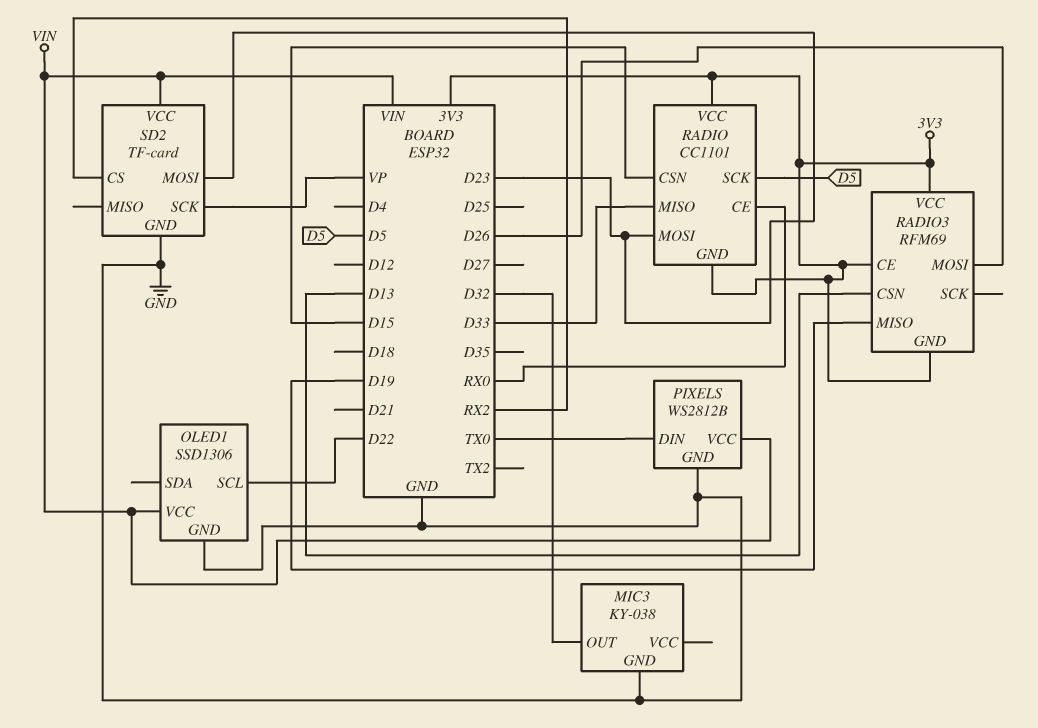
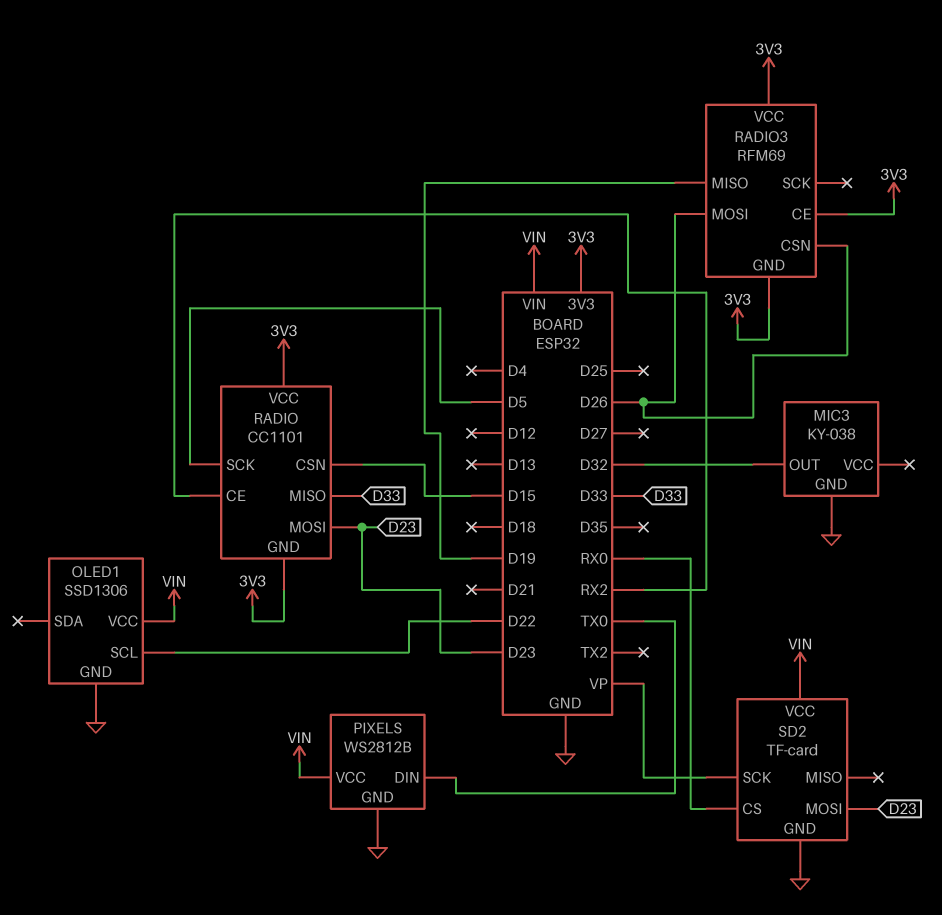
RADIO pin CE: RX0 -> RX2
RADIO3 pin CSN: D13 -> D26
SD2 pin CS: RX2 -> RX0

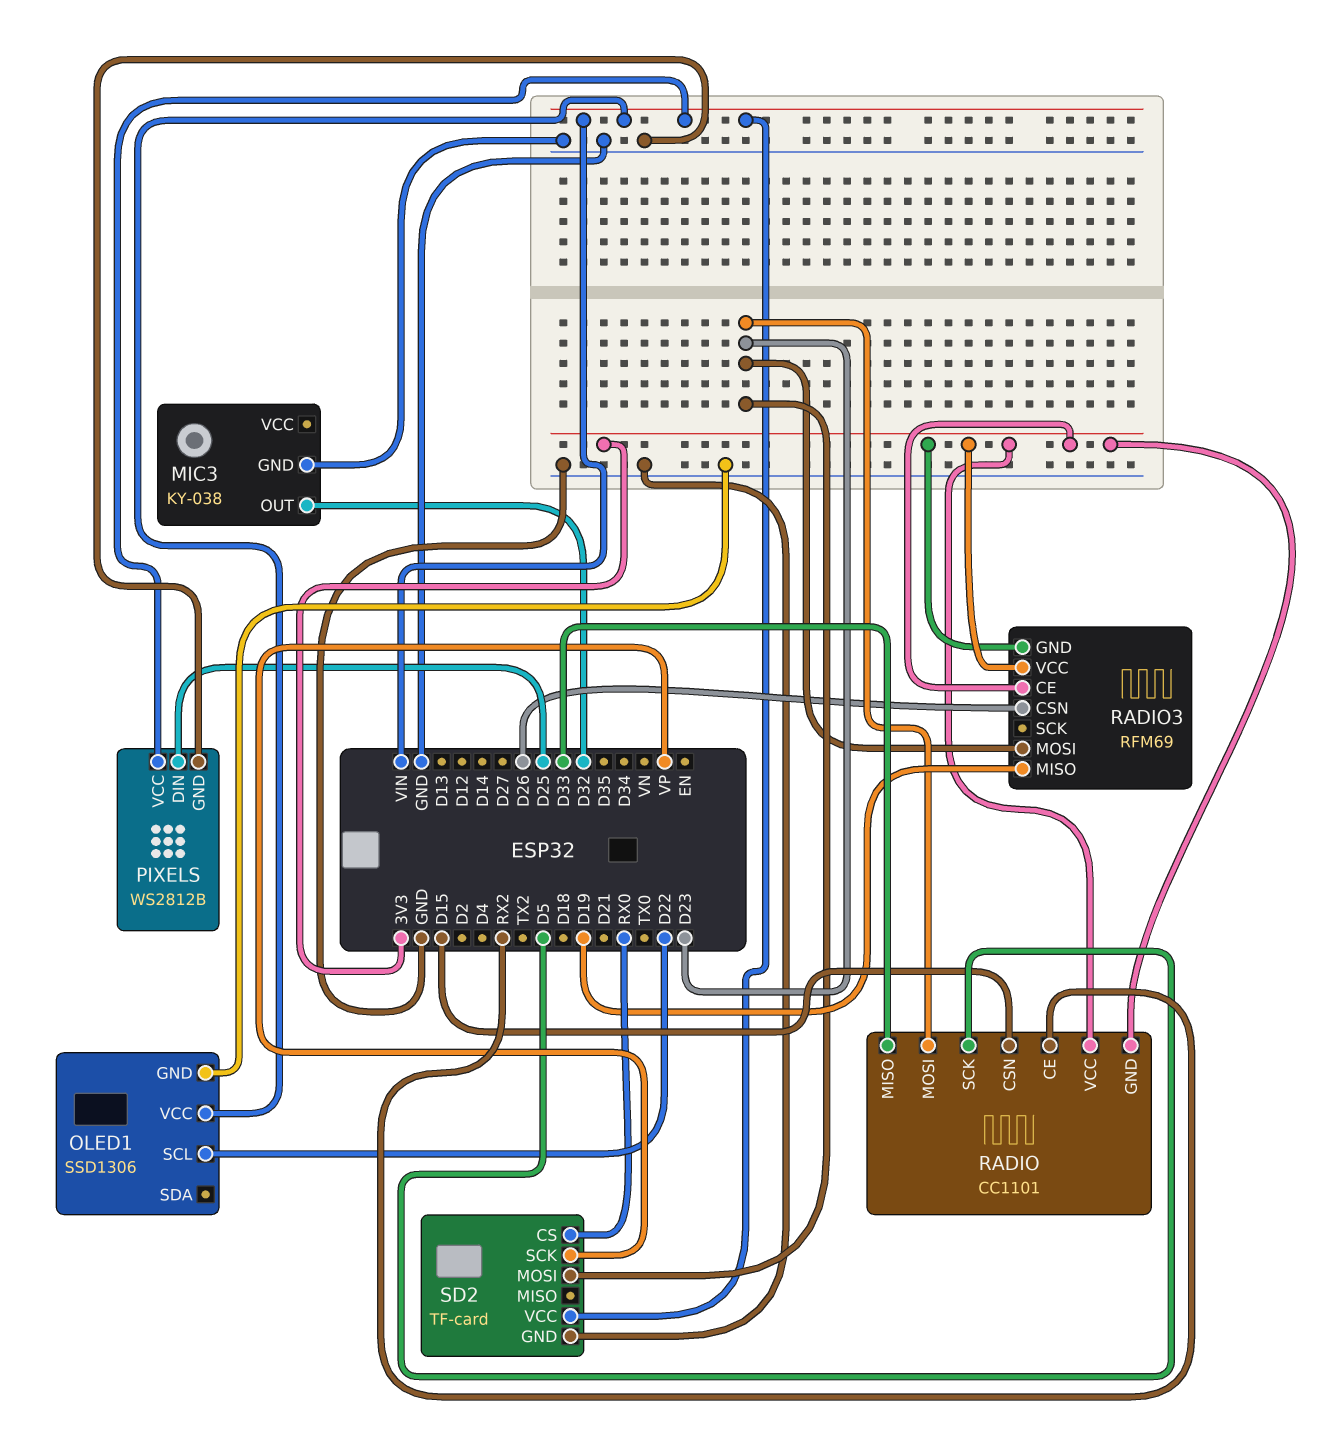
PIXELS pin DIN: TX0 -> D25
RADIO3 pin MOSI: D26 -> D23

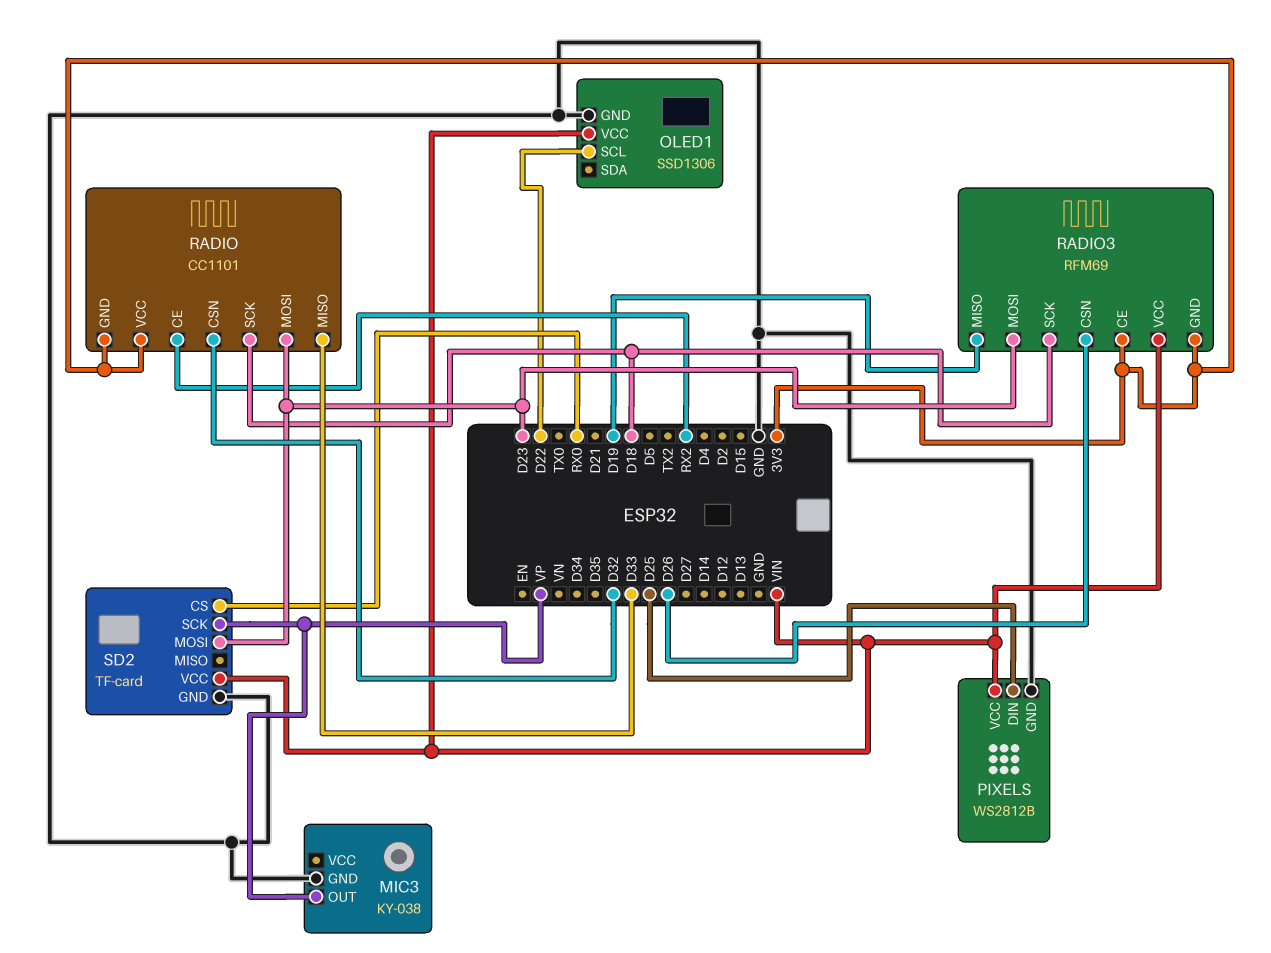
MIC3 pin OUT: D32 -> VP
RADIO pin CSN: D15 -> D32
RADIO pin SCK: D5 -> D18
RADIO3 pin SCK: none -> D18
RADIO3 pin VCC: 3V3 -> VIN

